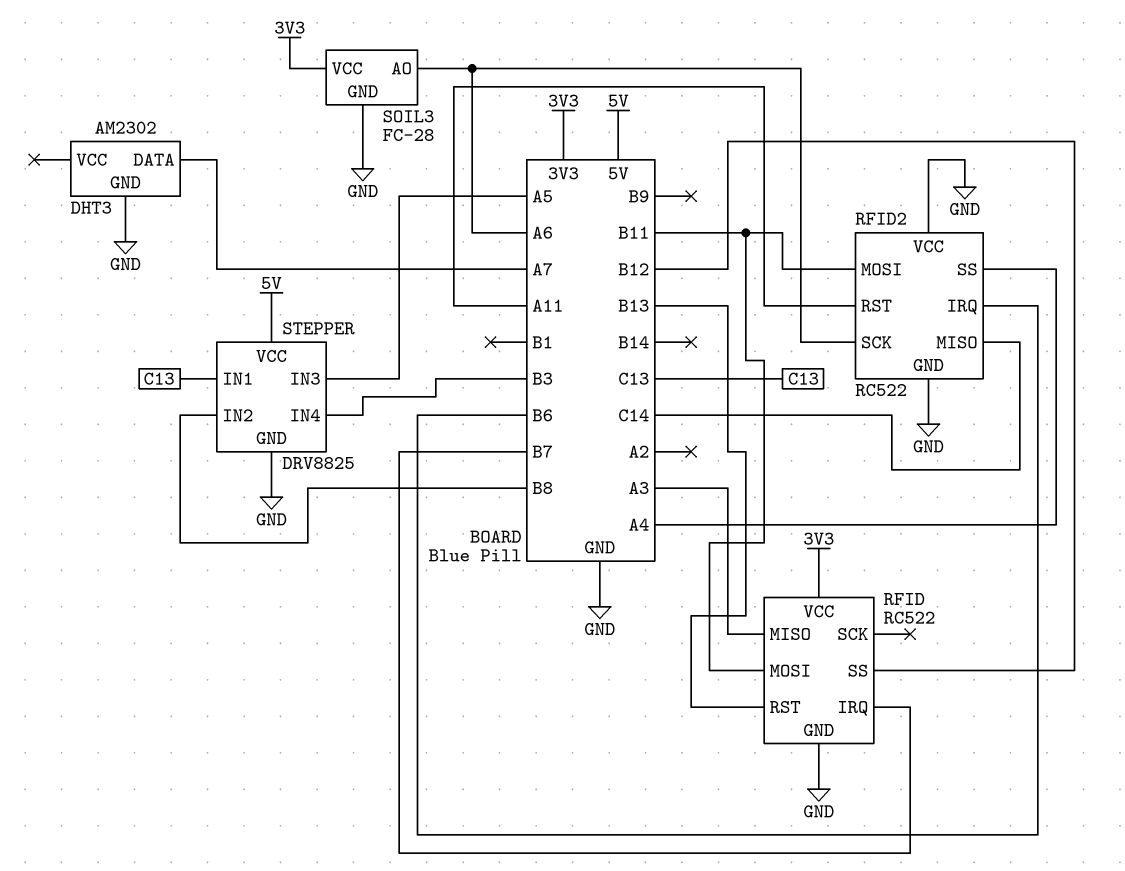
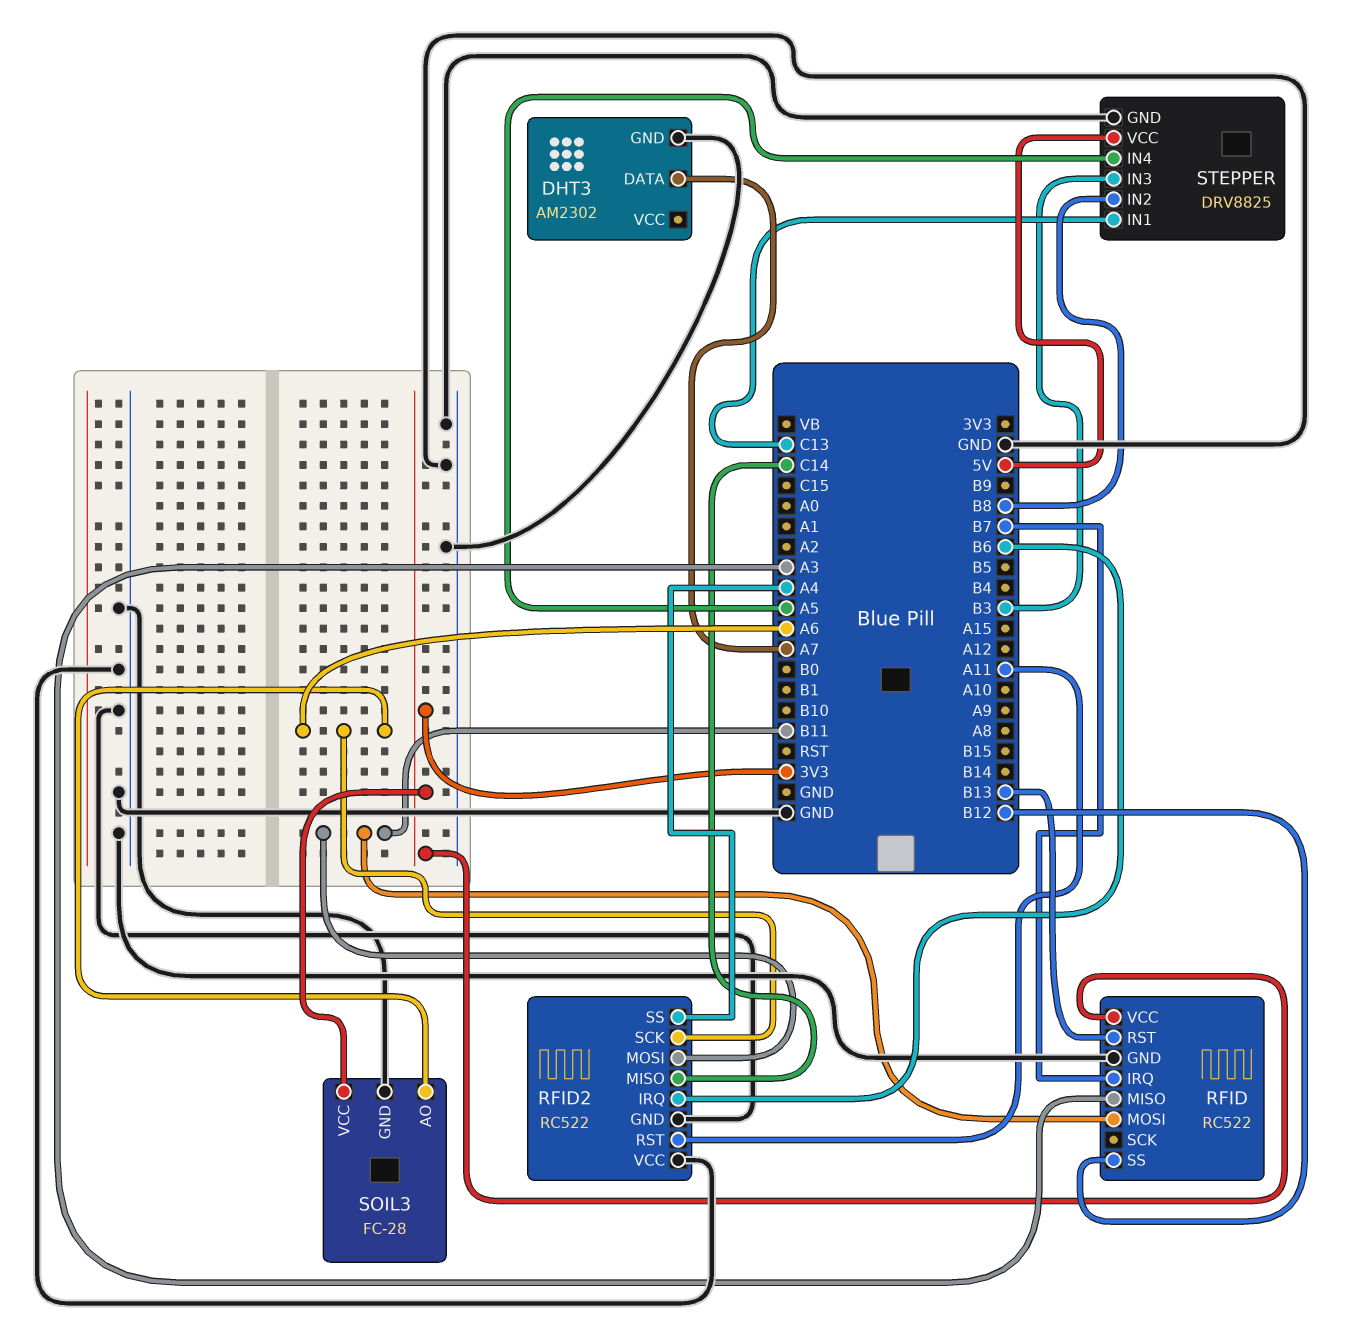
STEPPER pin IN3: A5 -> B3
STEPPER pin IN4: B3 -> A5

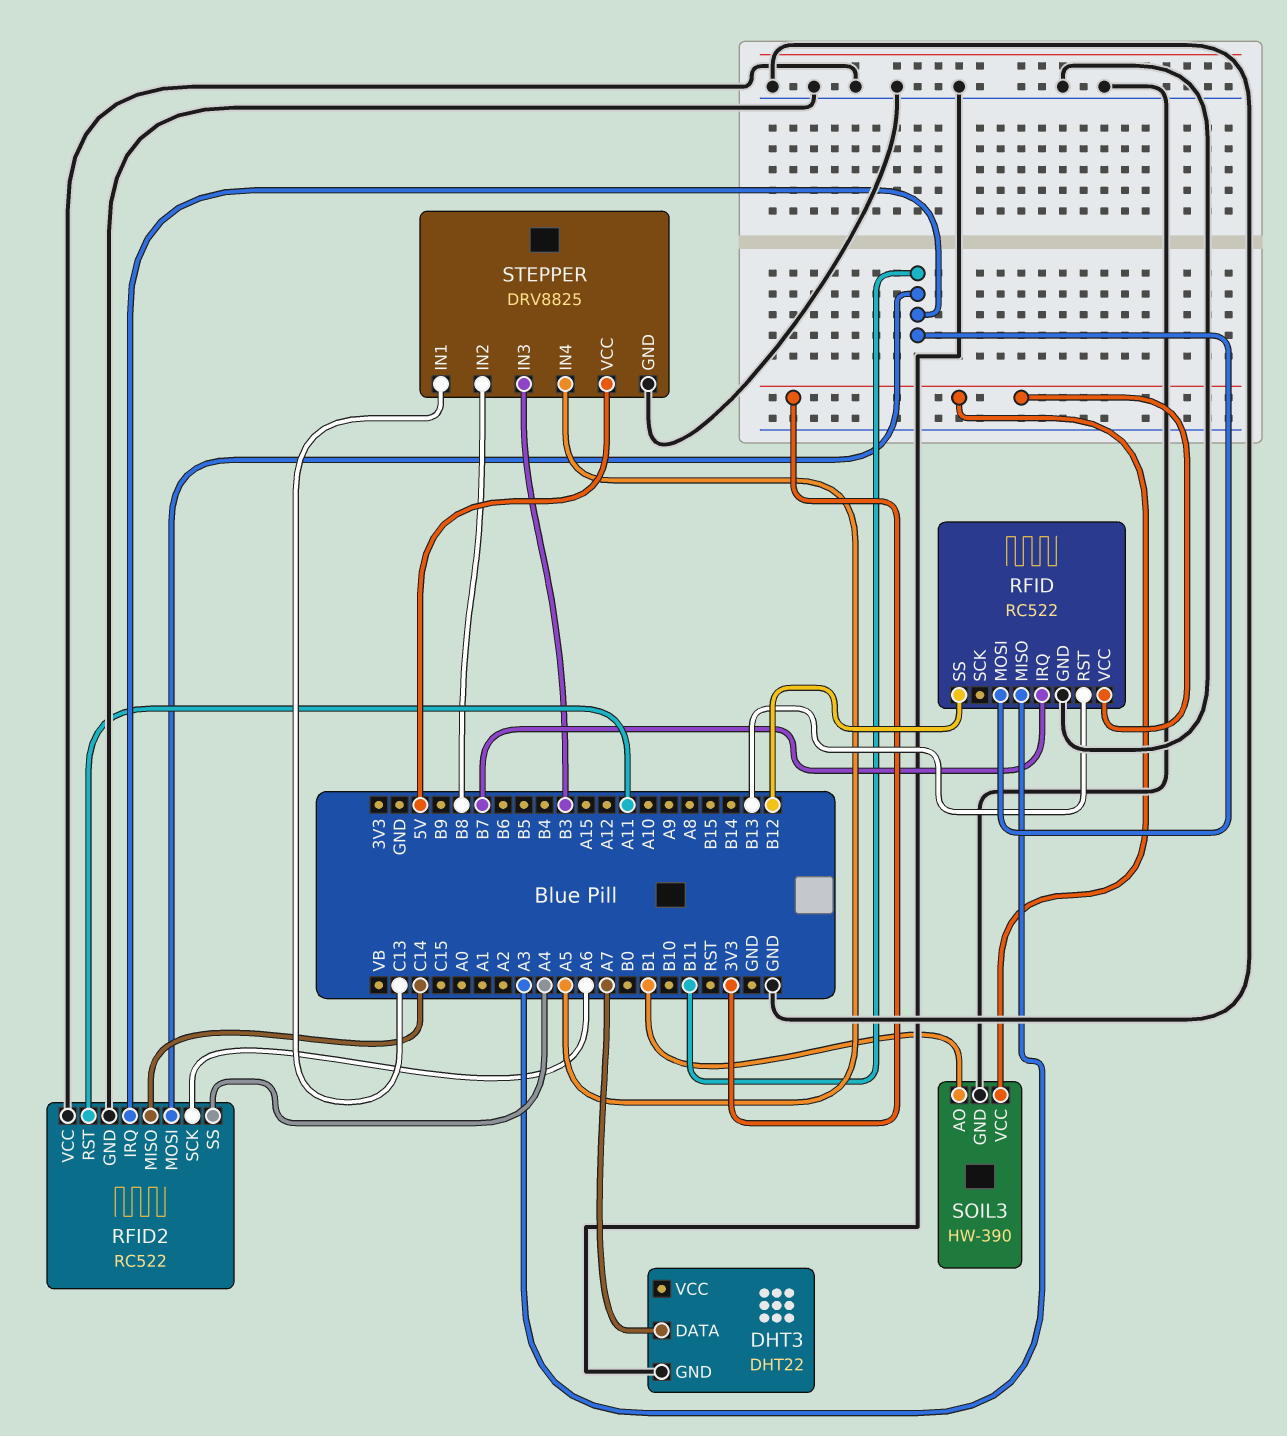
DHT3: AM2302 -> DHT22
RFID2 pin IRQ: B6 -> B11
SOIL3: FC-28 -> HW-390
SOIL3 pin AO: A6 -> B1

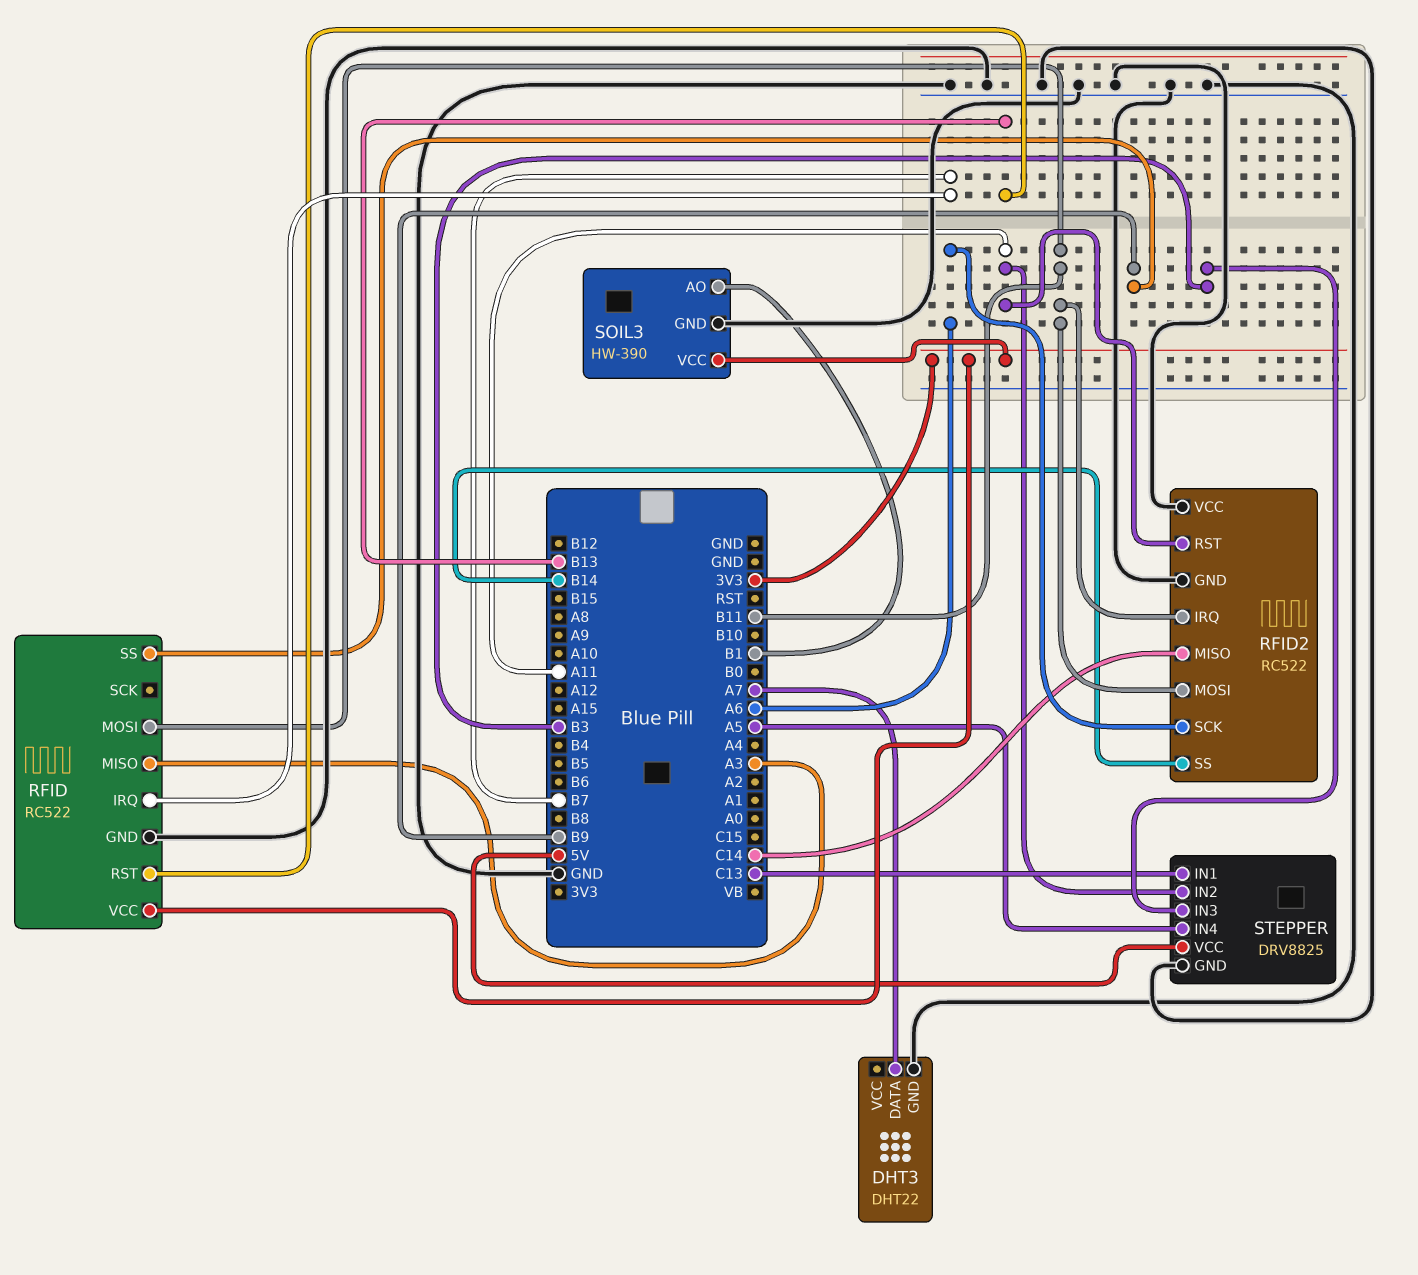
RFID pin SS: B12 -> B9
RFID2 pin SS: A4 -> B14
STEPPER pin IN2: B8 -> A11

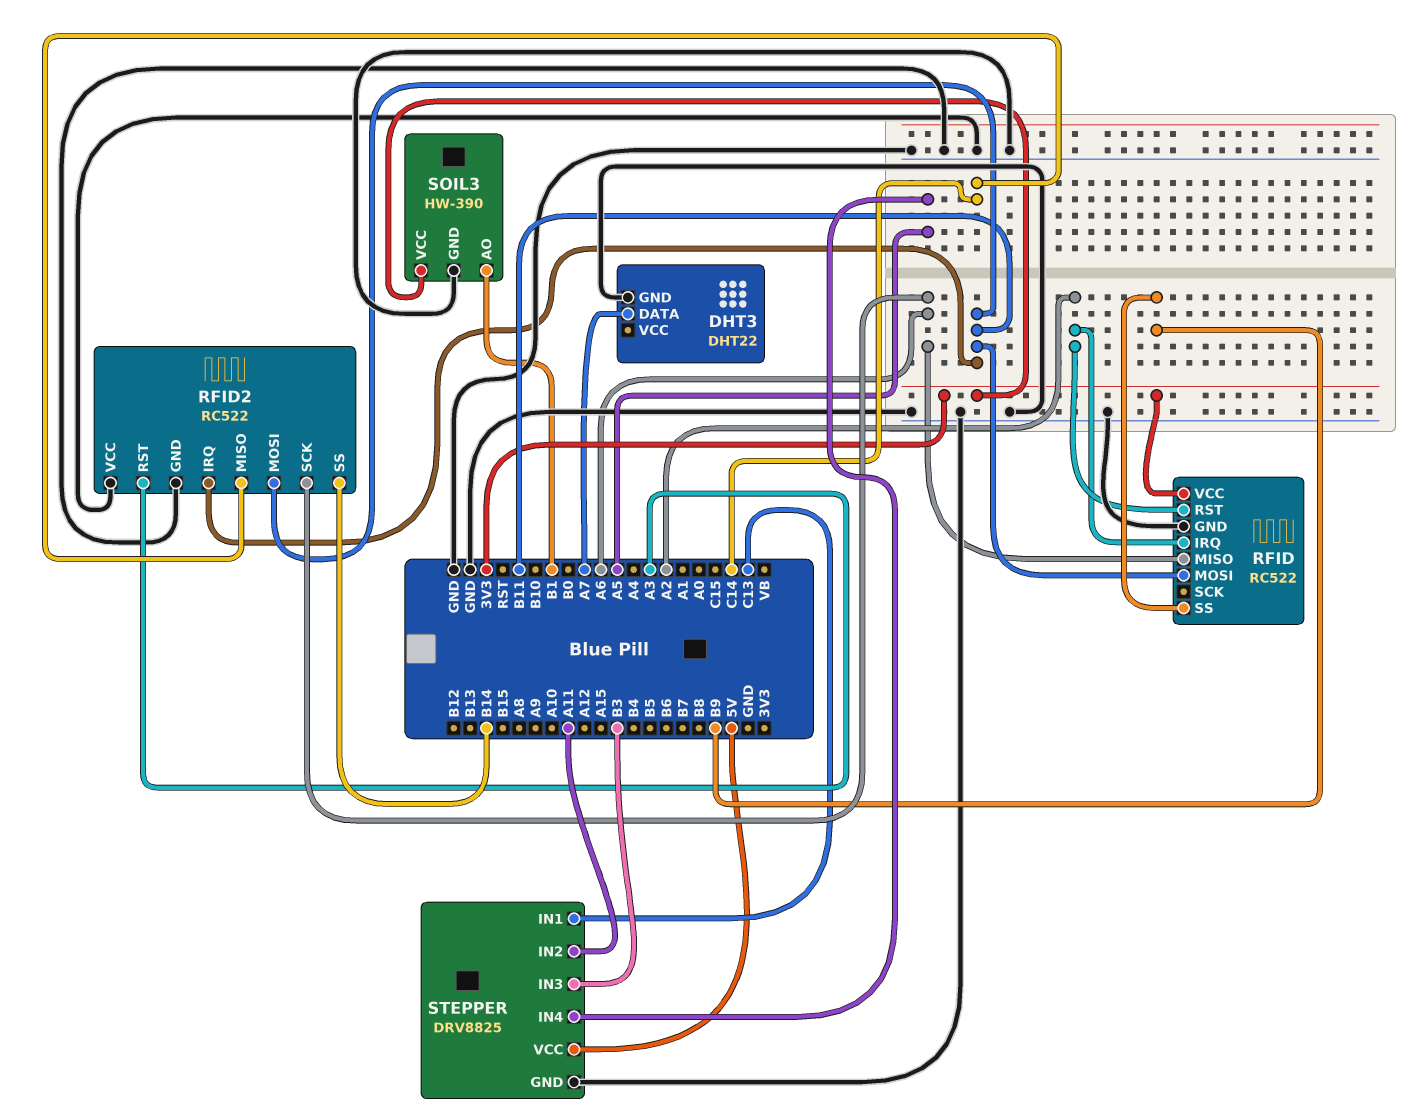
RFID pin IRQ: B7 -> A2
RFID pin MISO: A3 -> A6
RFID pin RST: B13 -> A2
RFID2 pin RST: A11 -> A3

